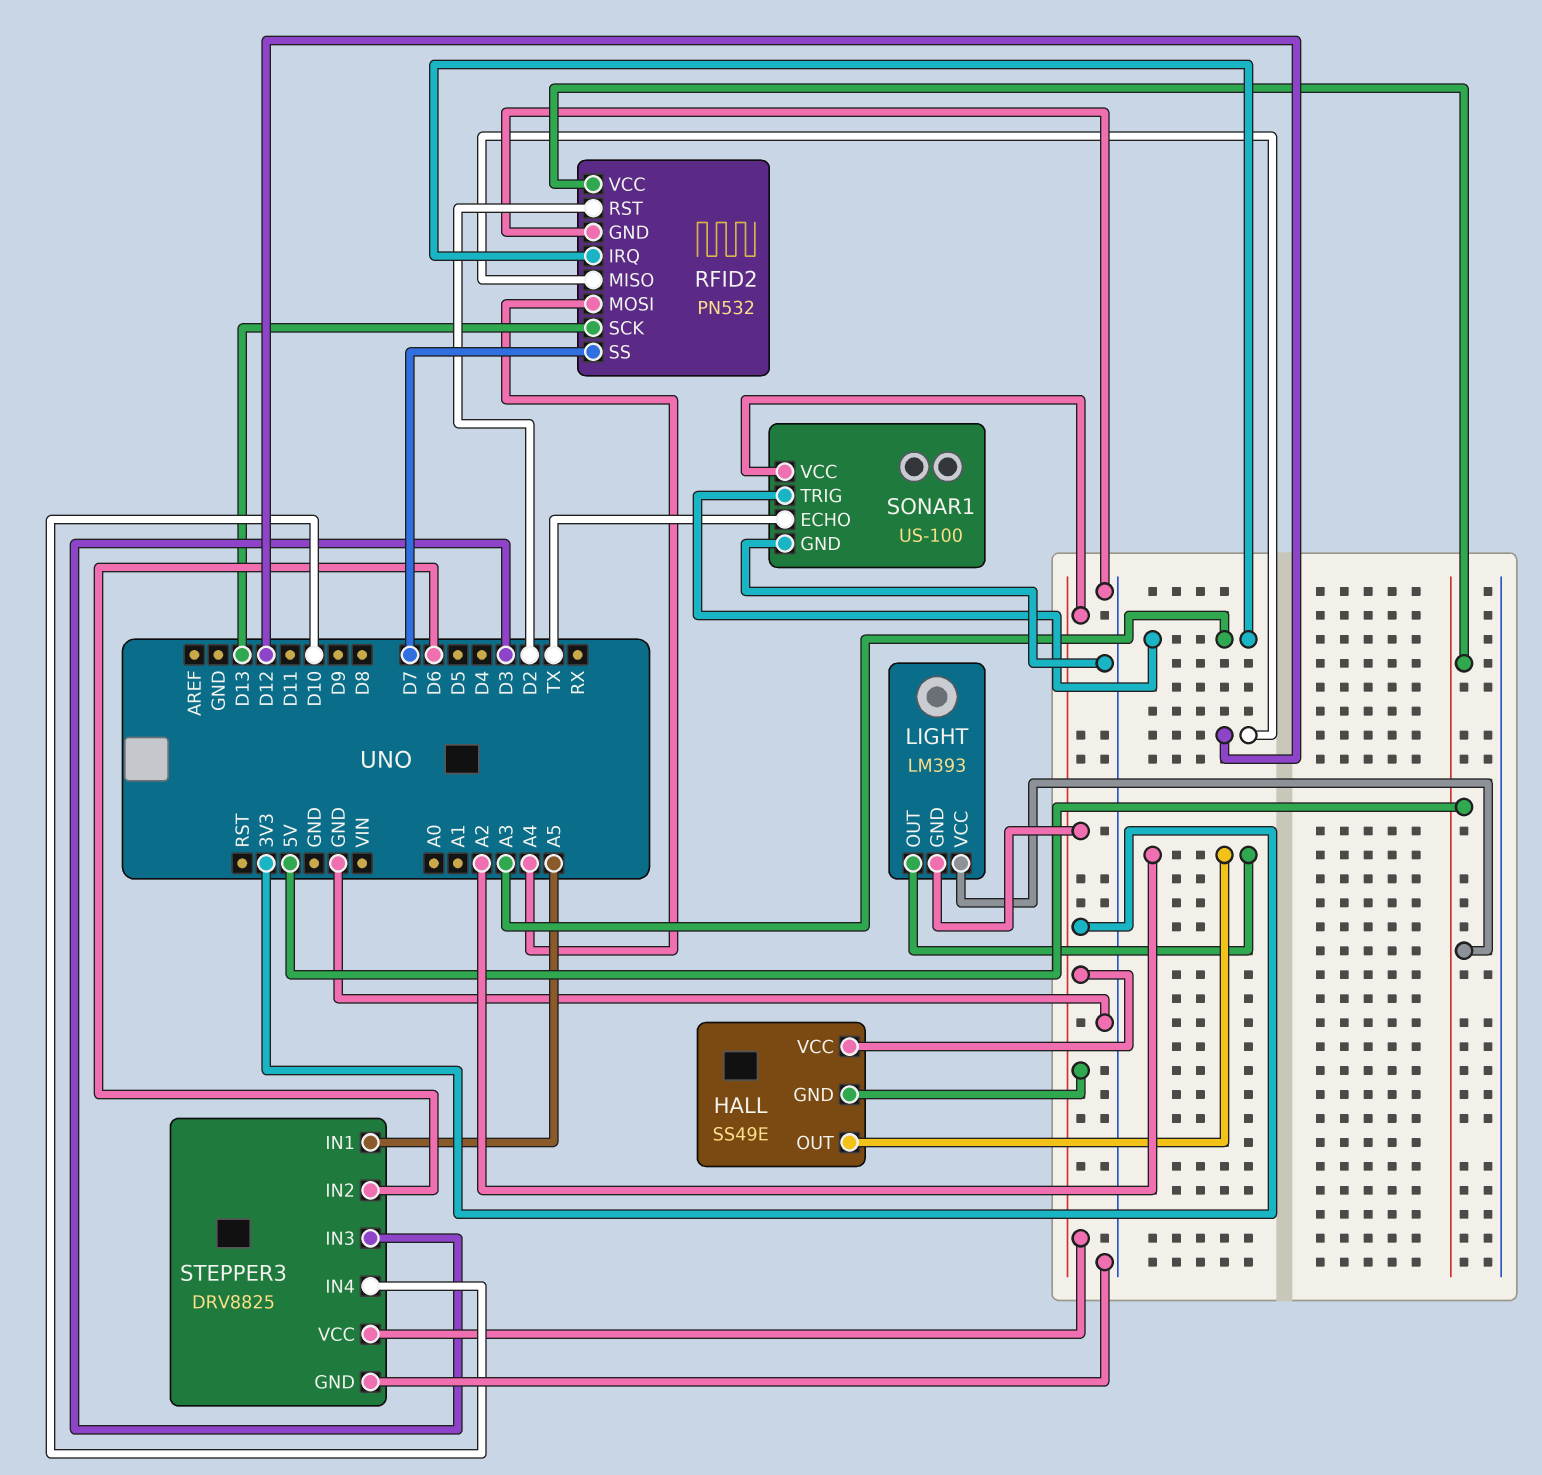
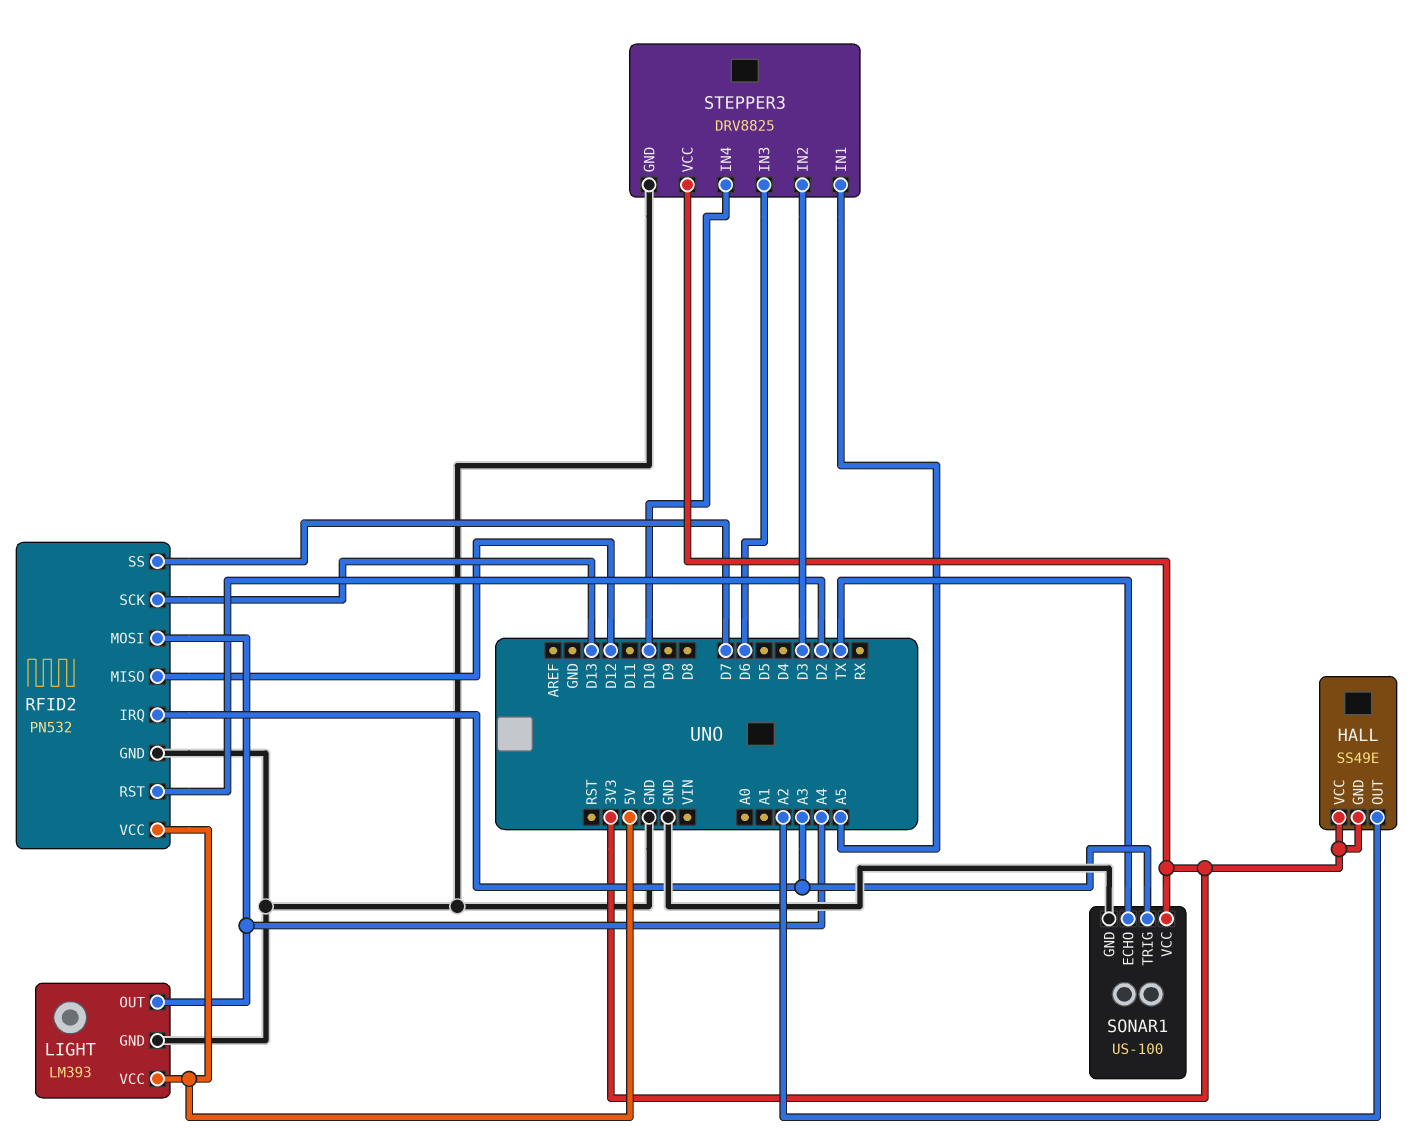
LIGHT pin GND: 3V3 -> GND
LIGHT pin OUT: A2 -> A4
STEPPER3 pin IN2: D6 -> D3
STEPPER3 pin IN3: D3 -> D6

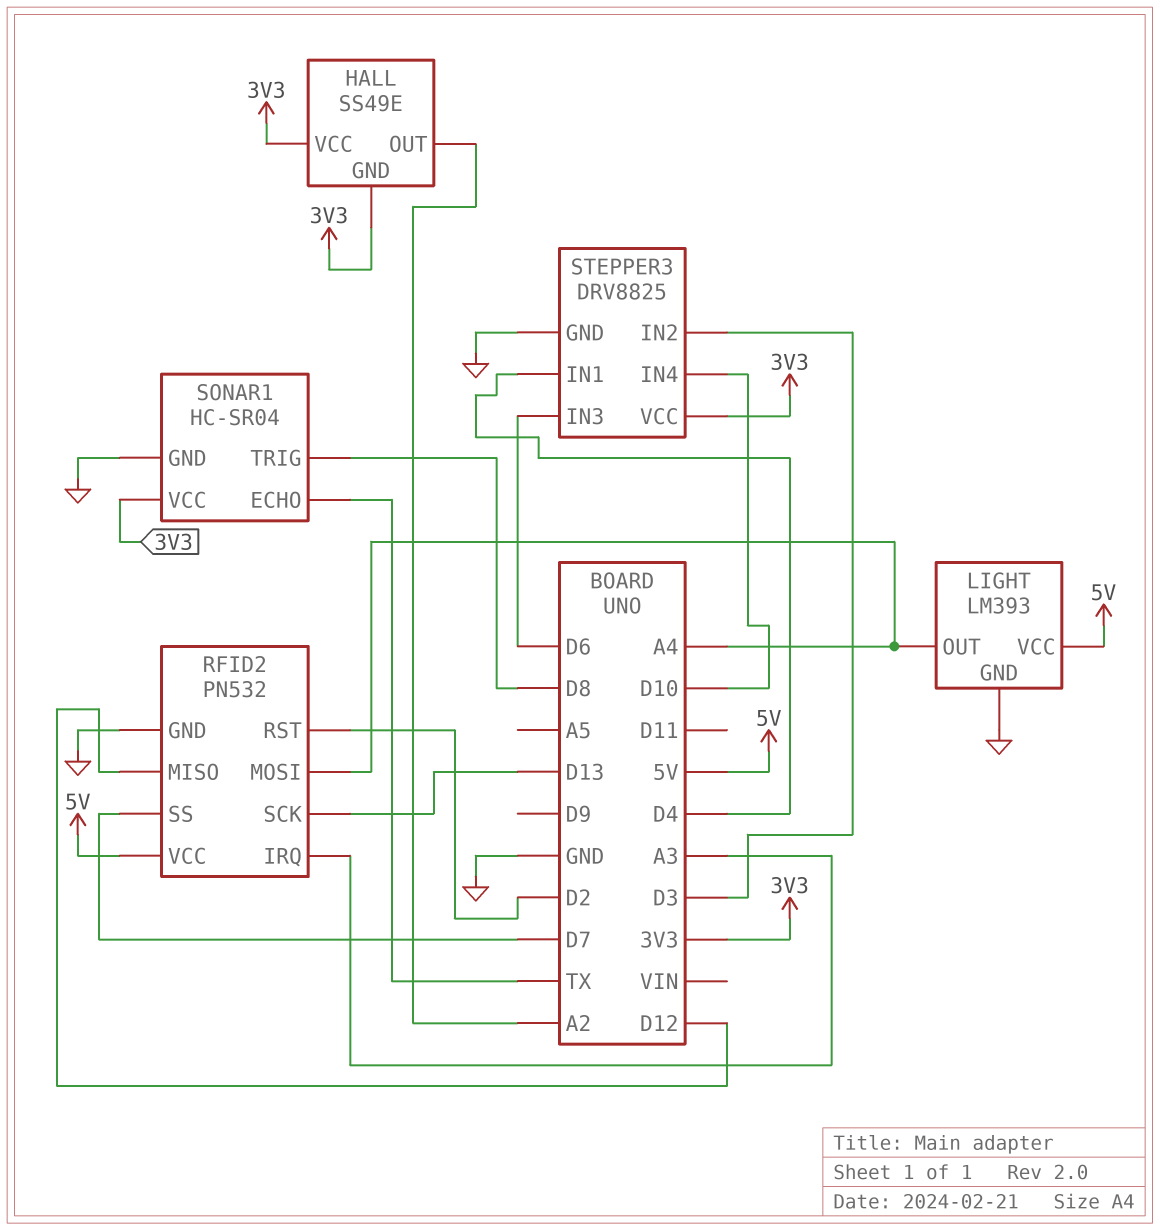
SONAR1: US-100 -> HC-SR04
SONAR1 pin TRIG: A3 -> D8
STEPPER3 pin IN1: A5 -> D4

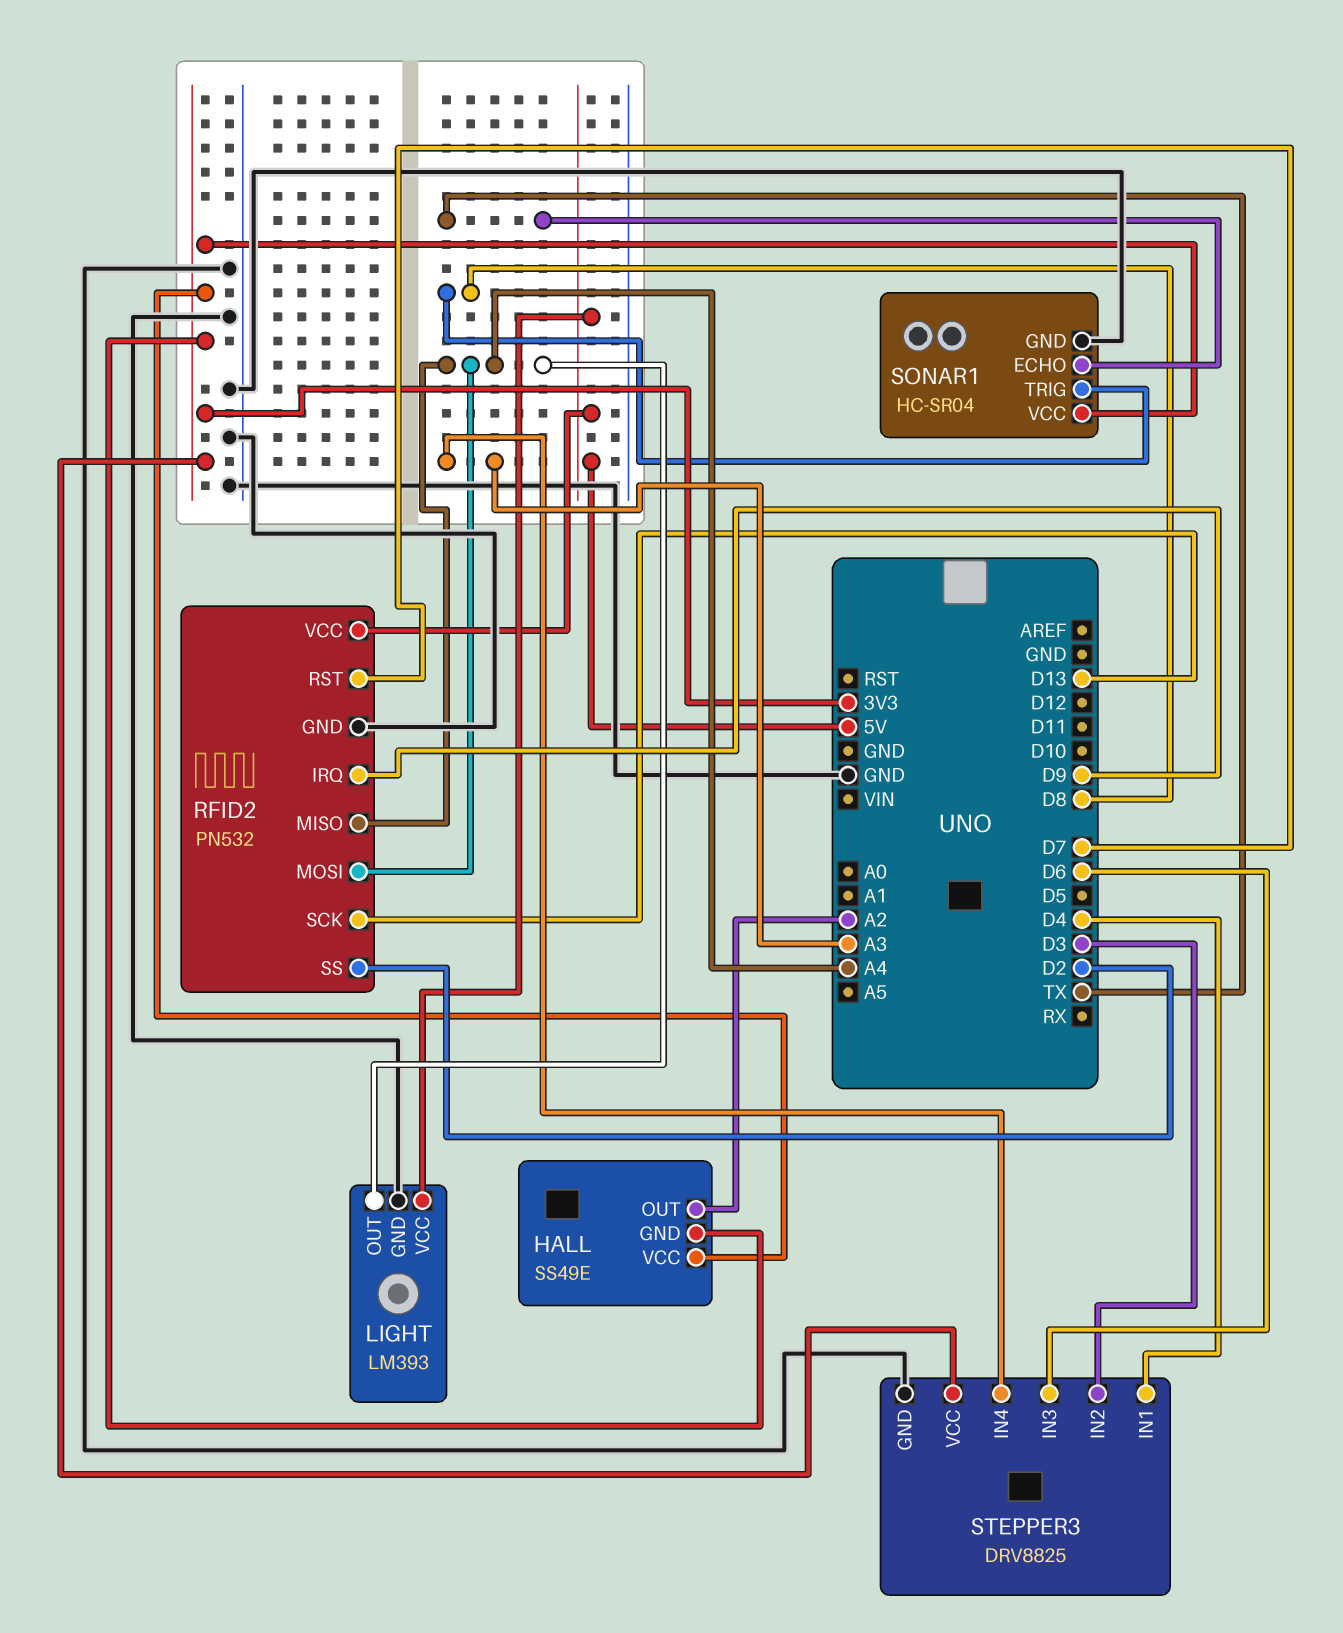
RFID2 pin IRQ: A3 -> D9
RFID2 pin MISO: D12 -> A4
RFID2 pin RST: D2 -> D7
RFID2 pin SS: D7 -> D2
STEPPER3 pin IN4: D10 -> A3

